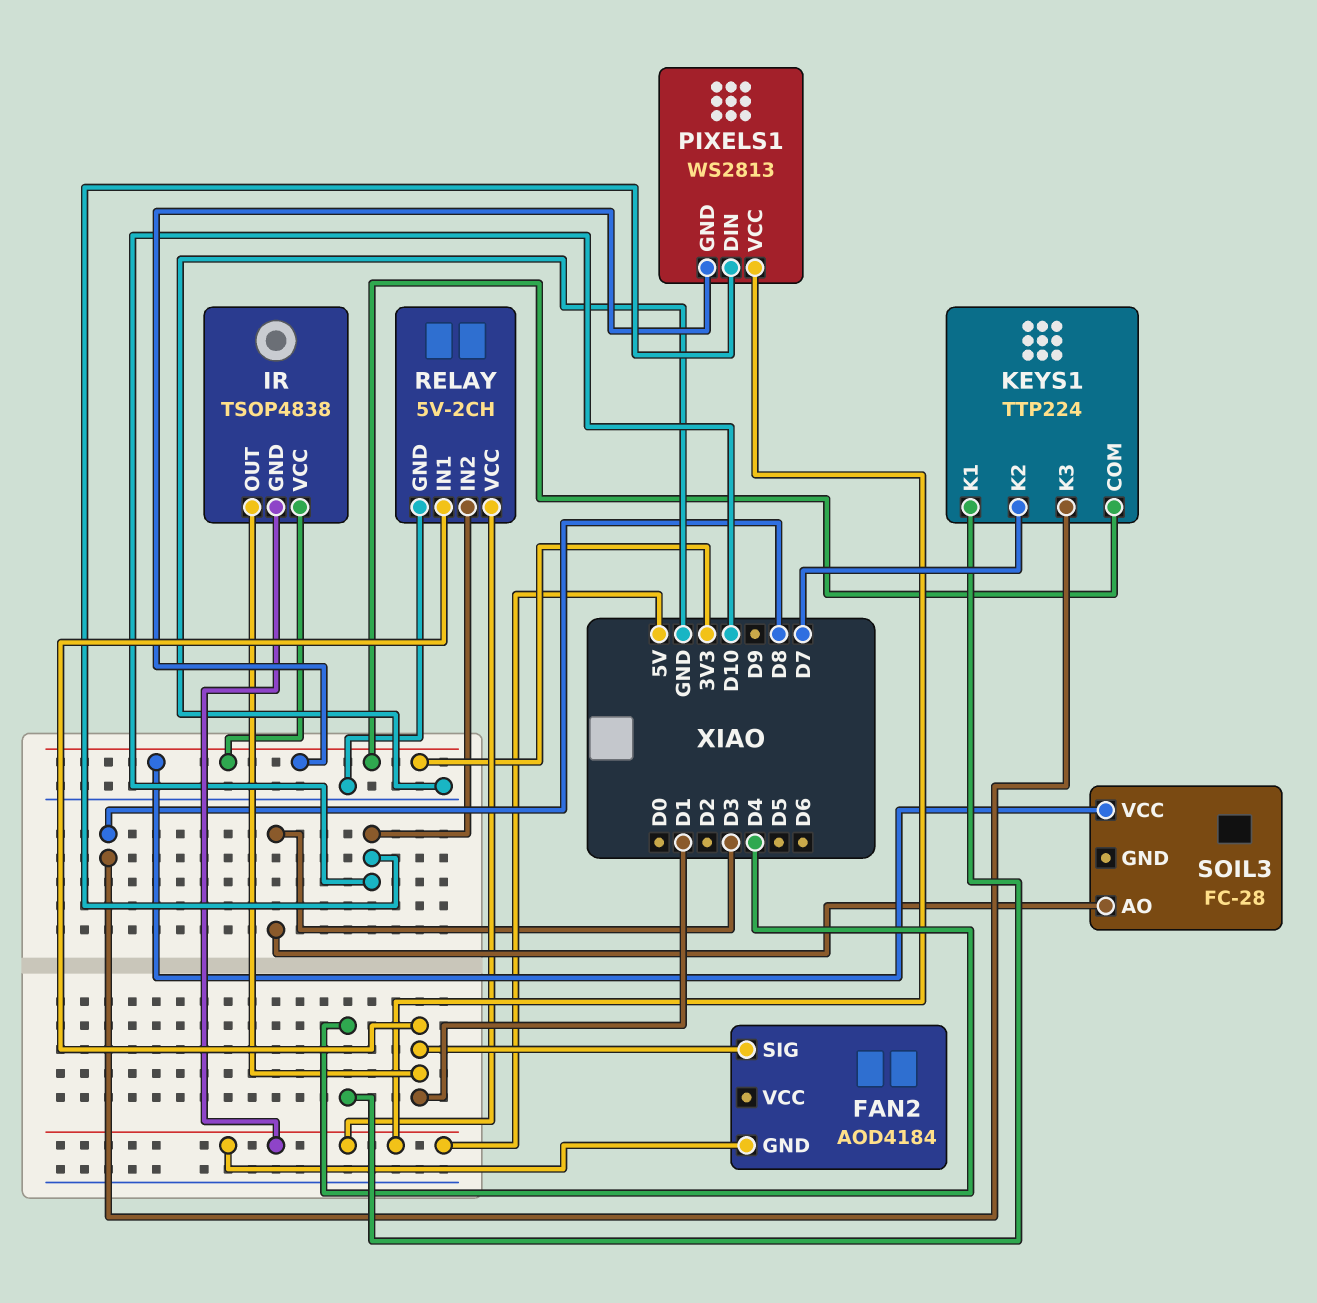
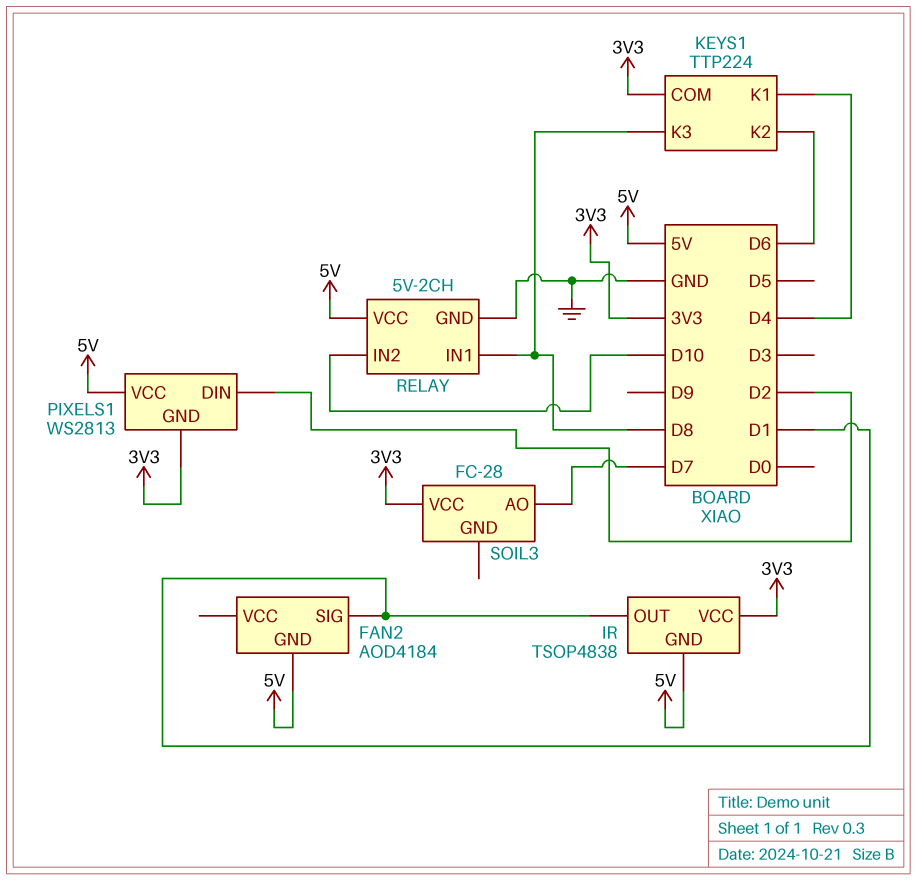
KEYS1 pin K2: D7 -> D6
PIXELS1 pin DIN: D10 -> D2
RELAY pin IN1: D1 -> D8
SOIL3 pin AO: D3 -> D7

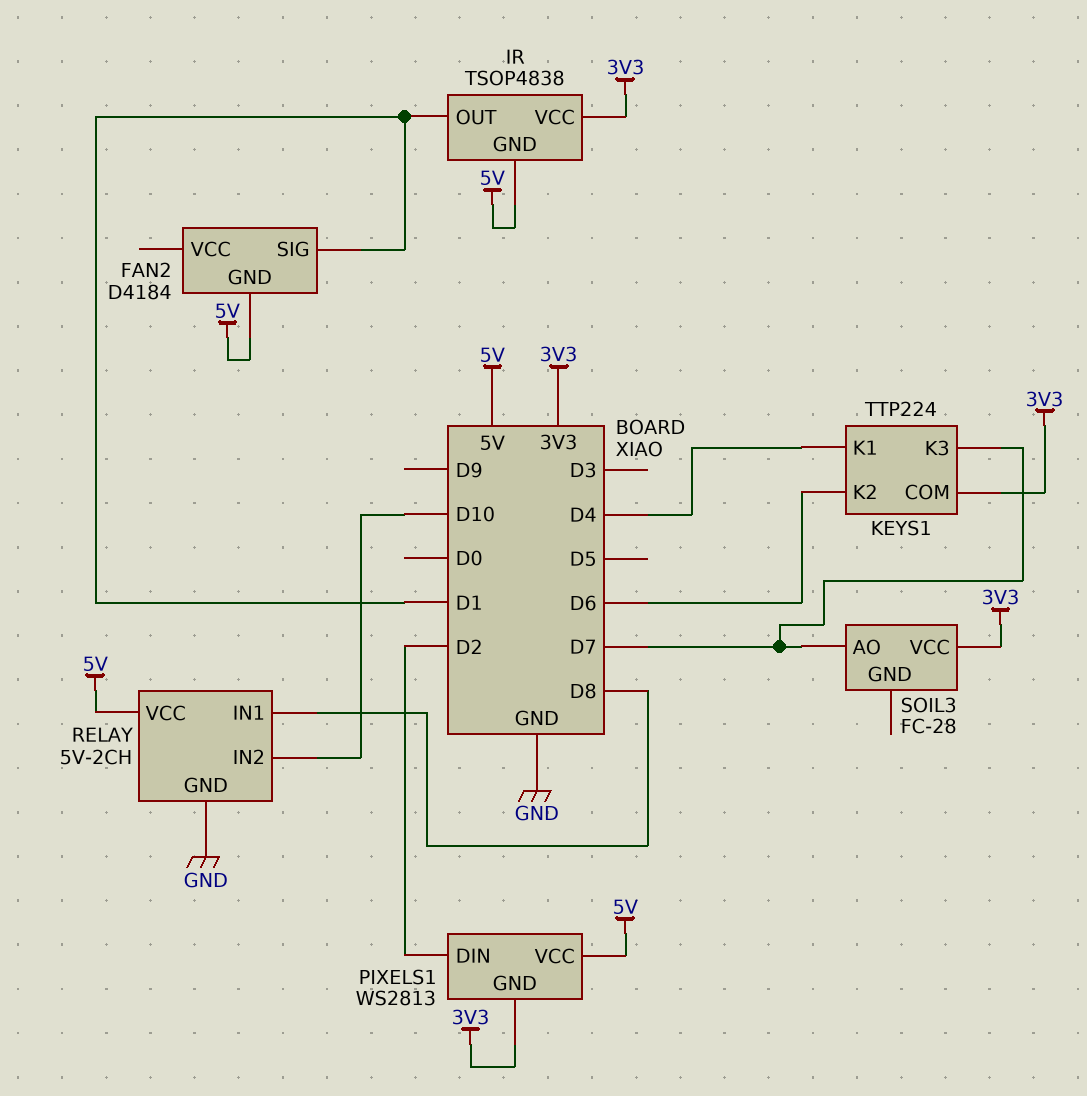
FAN2: AOD4184 -> D4184
KEYS1 pin K3: D8 -> D7

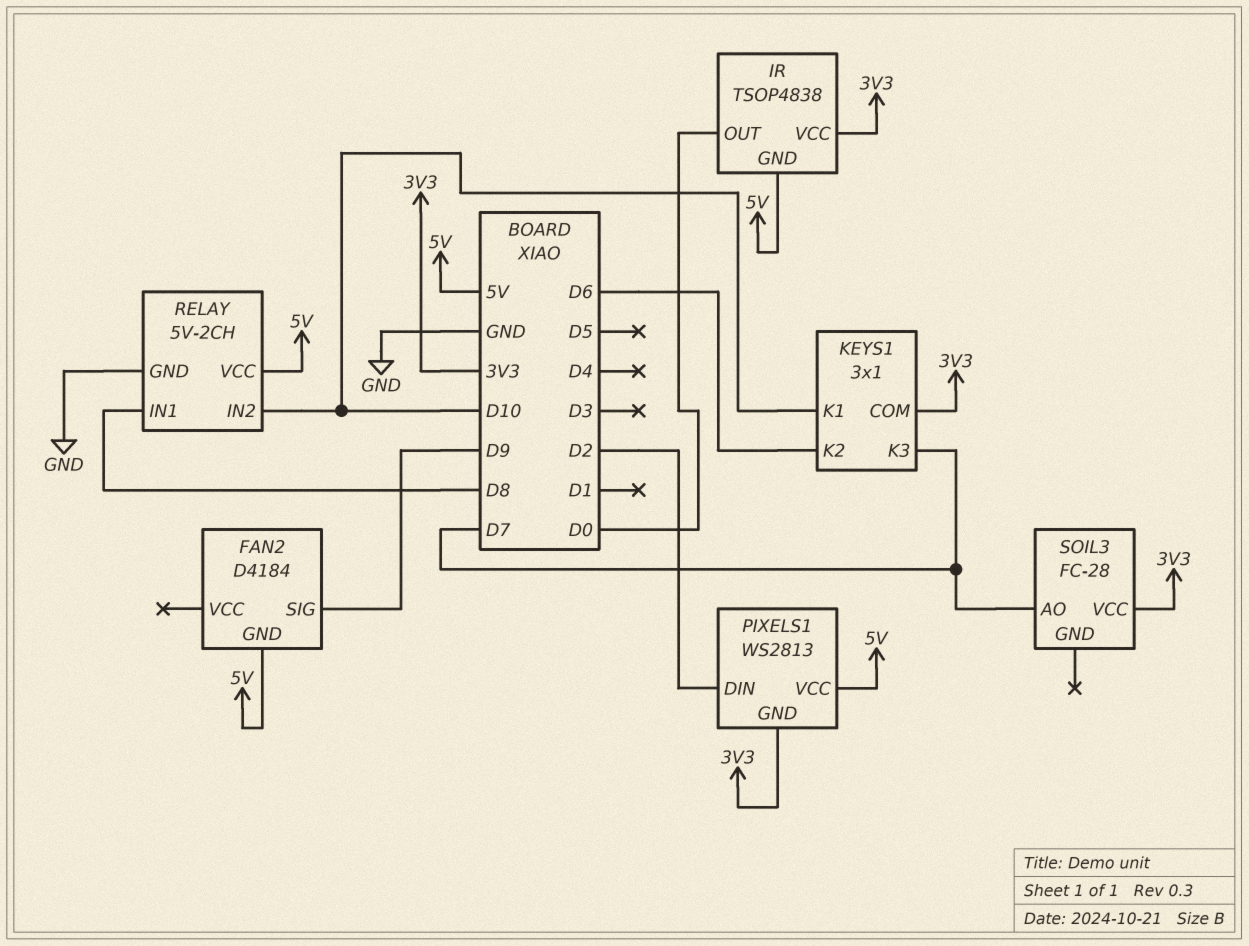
FAN2 pin SIG: D1 -> D9
IR pin OUT: D1 -> D0
KEYS1: TTP224 -> 3x1
KEYS1 pin K1: D4 -> D10

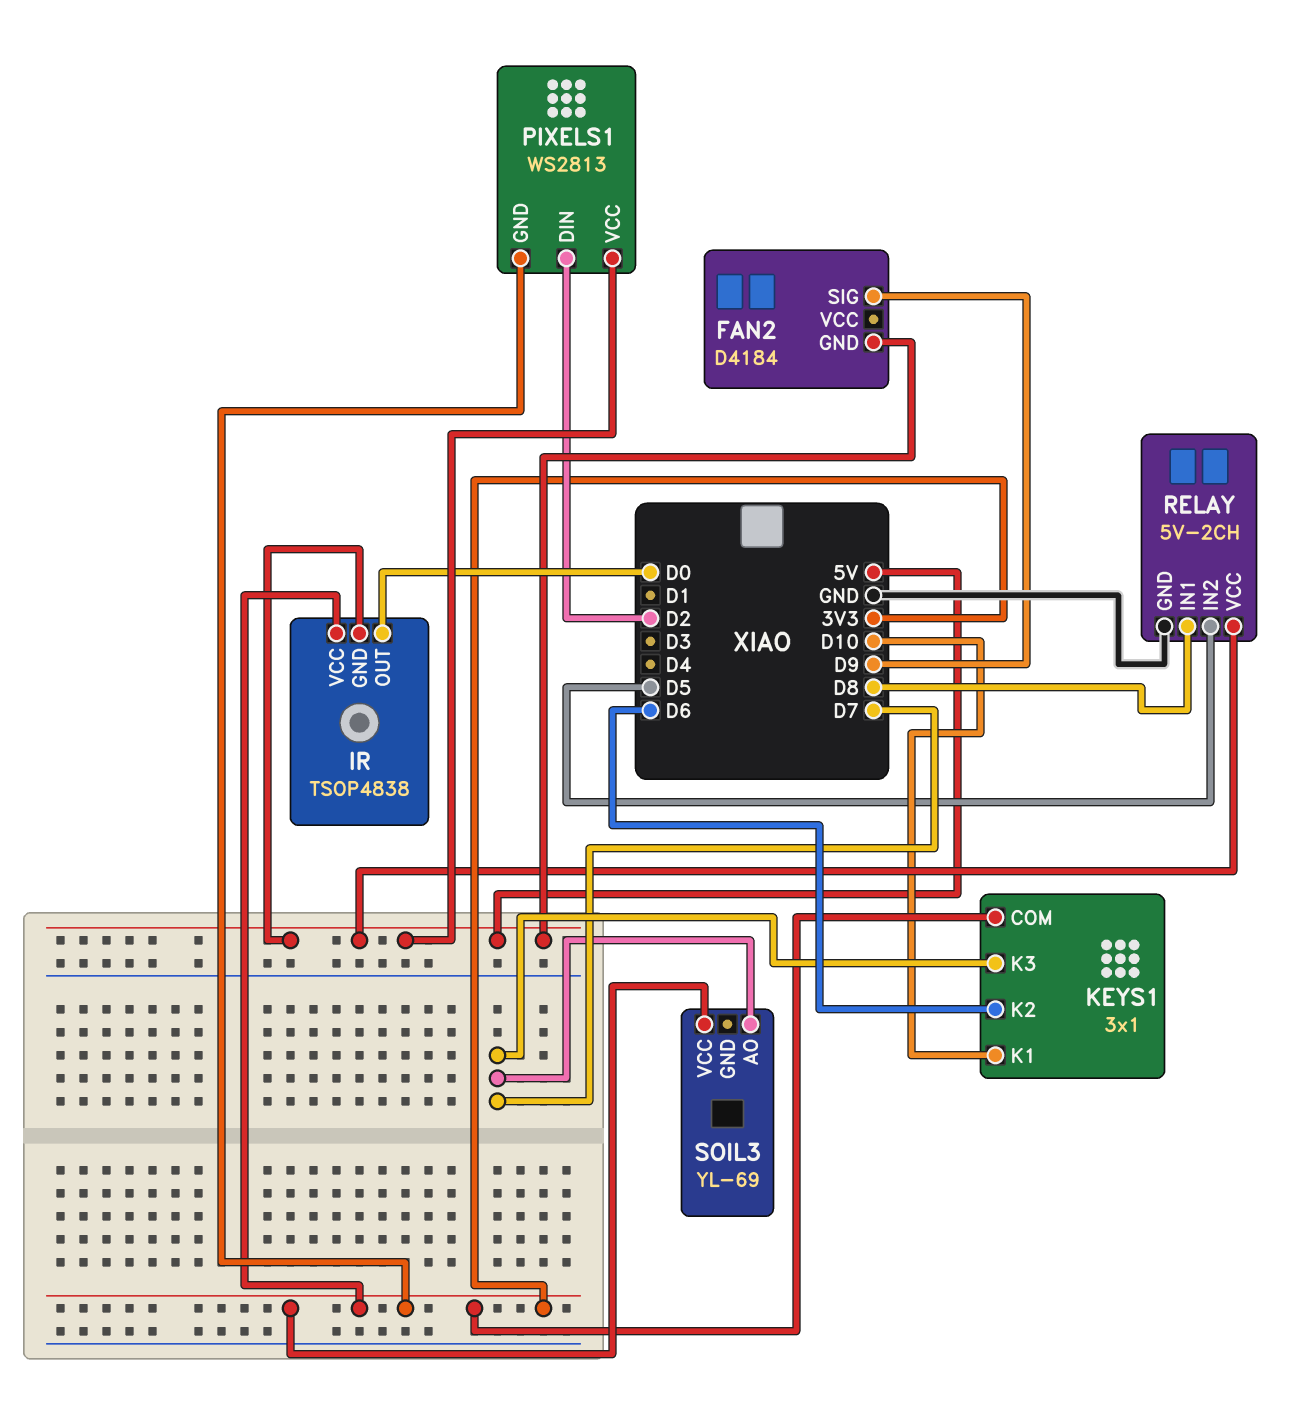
RELAY pin IN2: D10 -> D5
SOIL3: FC-28 -> YL-69

